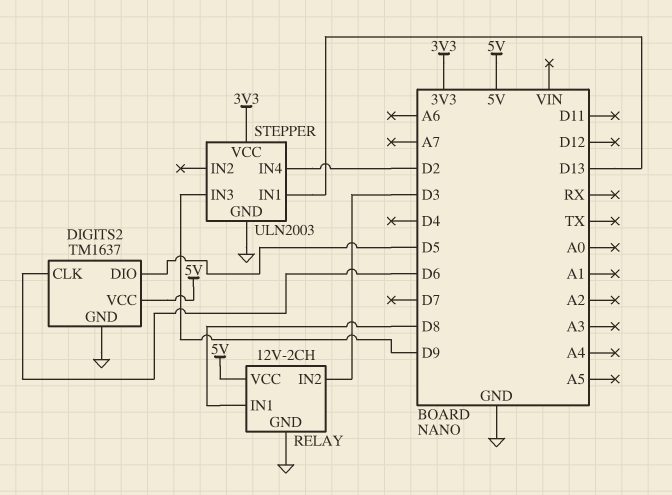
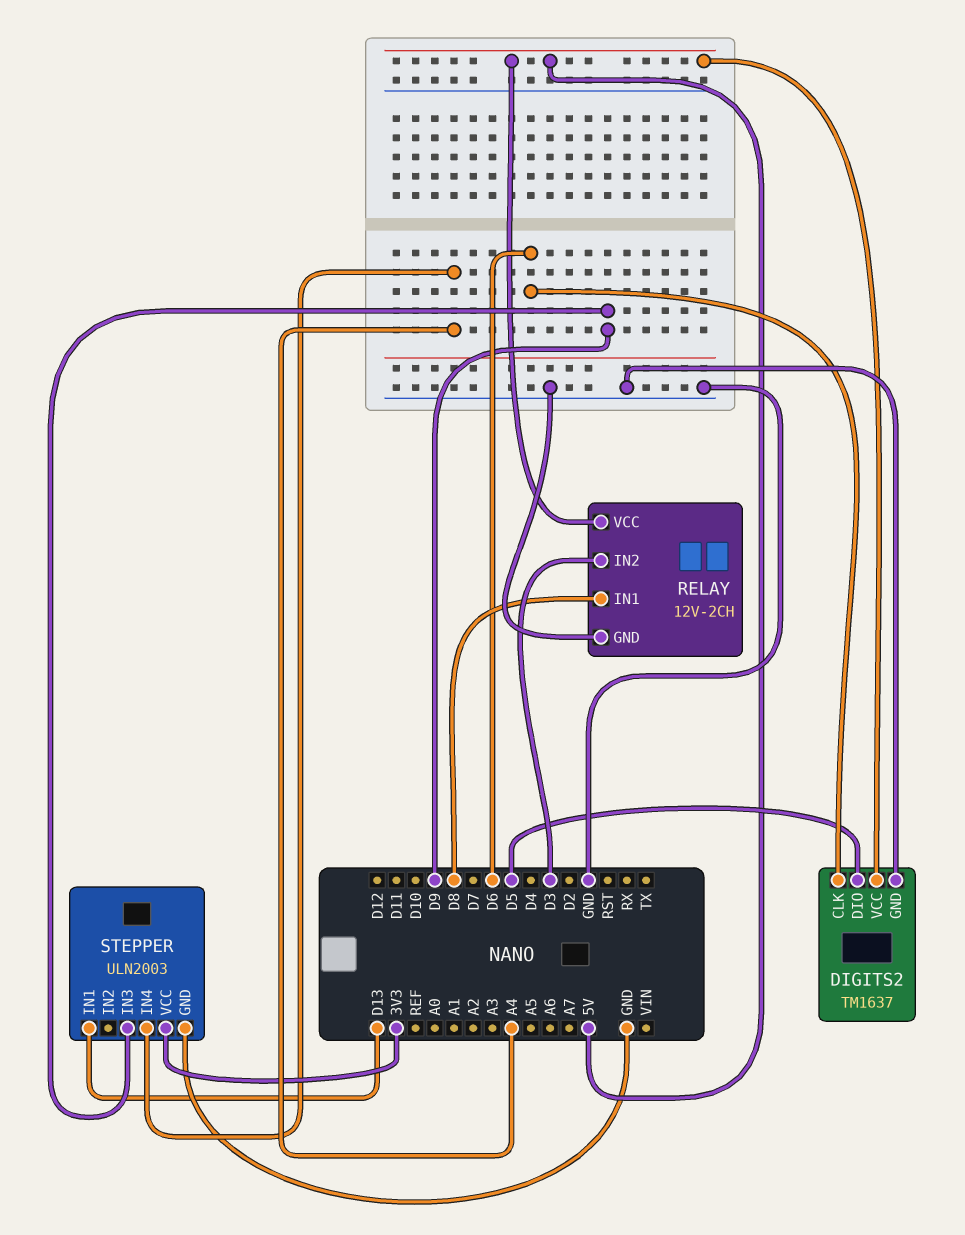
STEPPER pin IN4: D2 -> A4

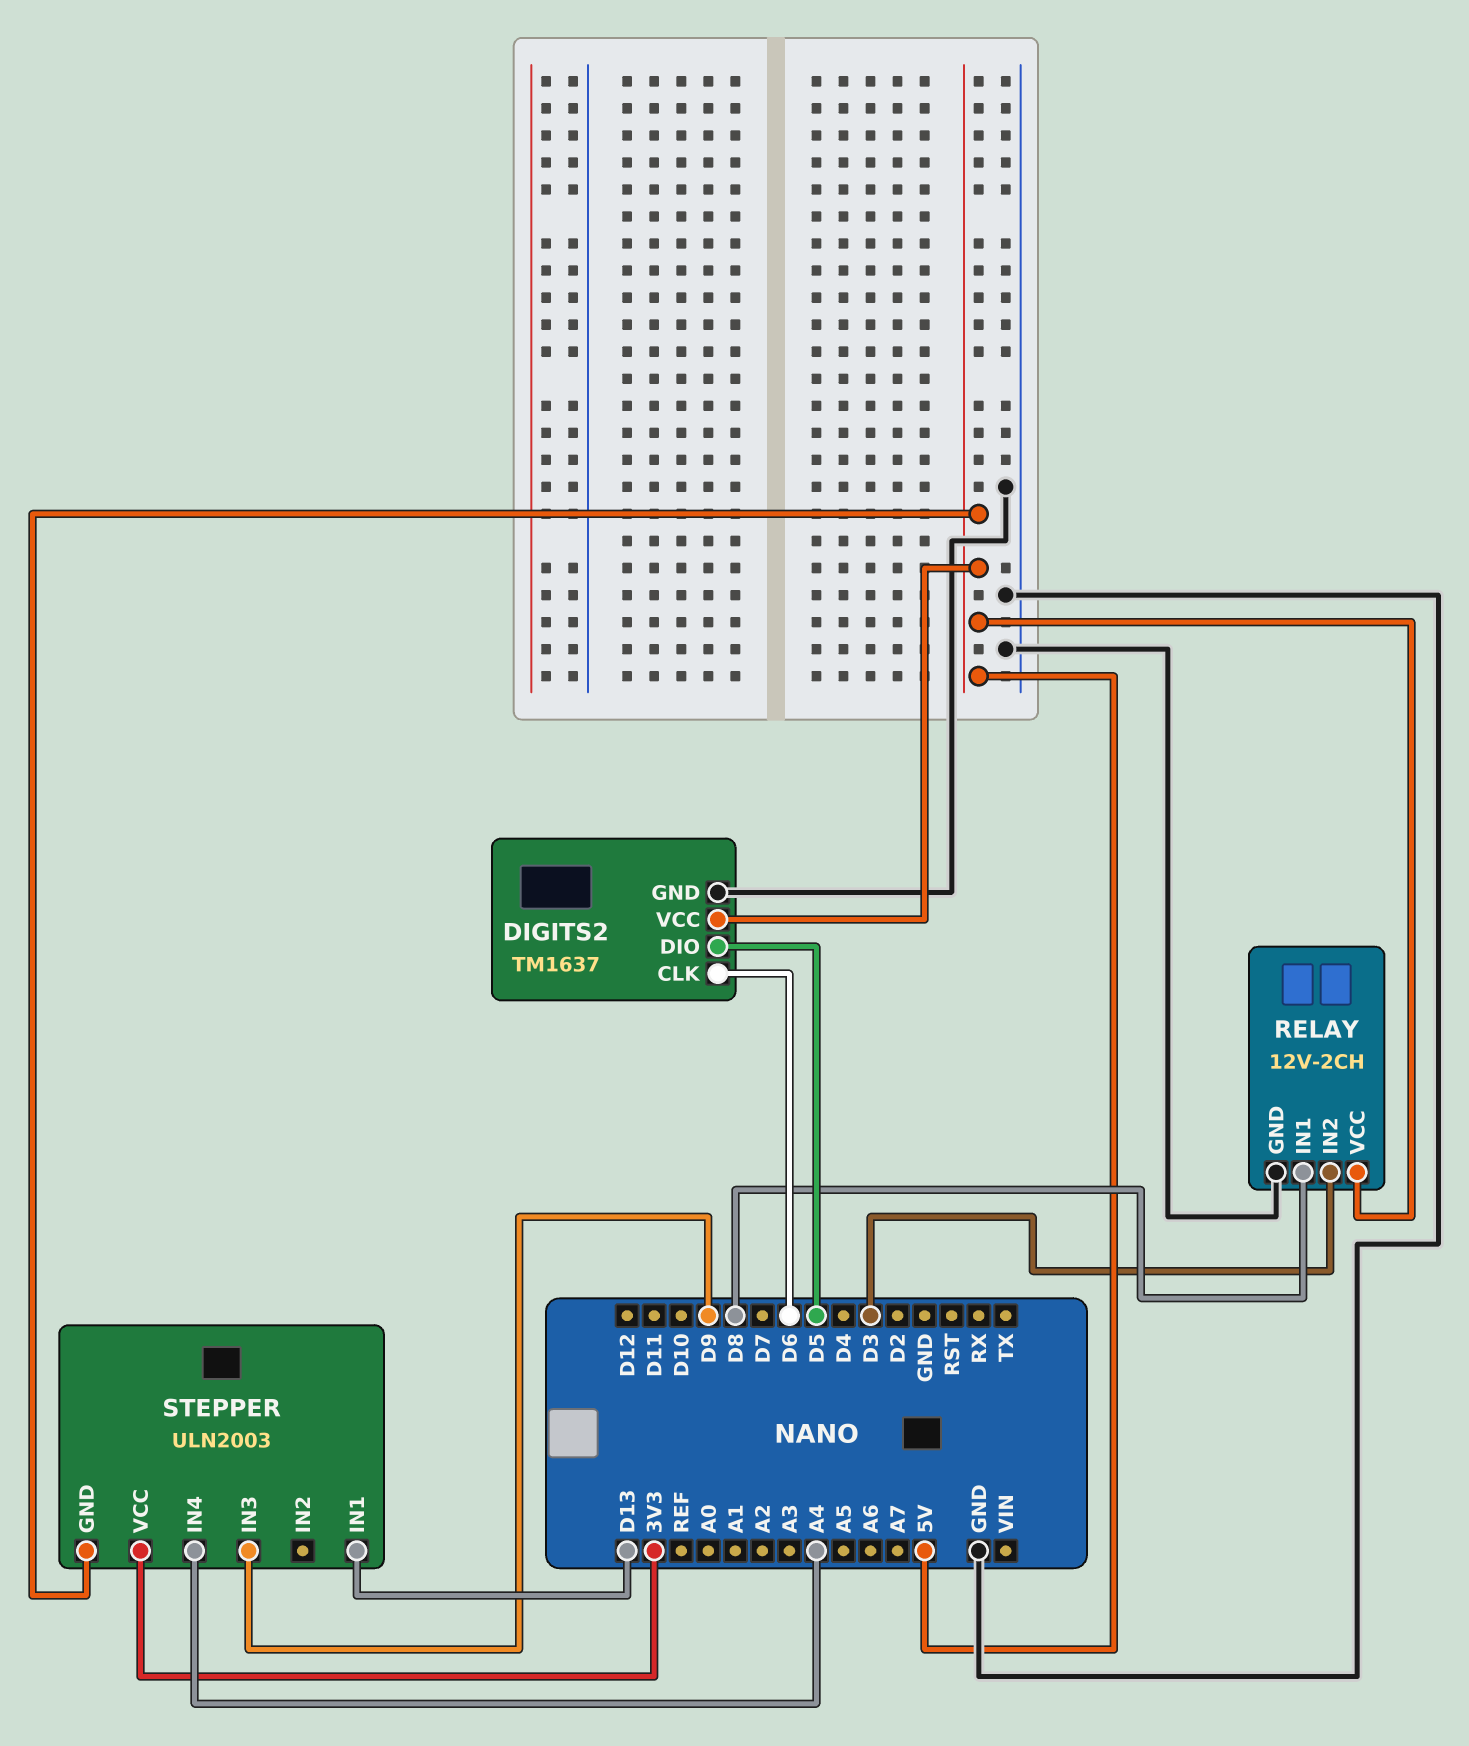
STEPPER pin GND: GND -> 5V

